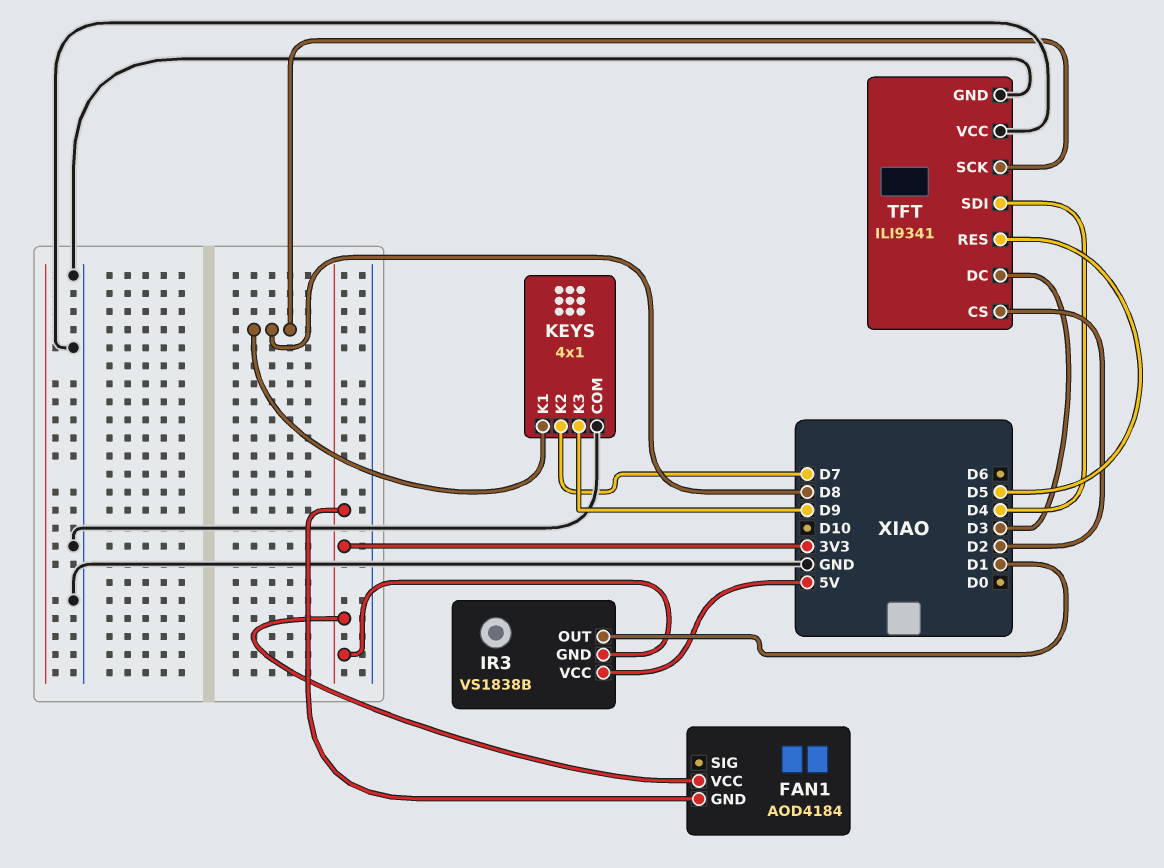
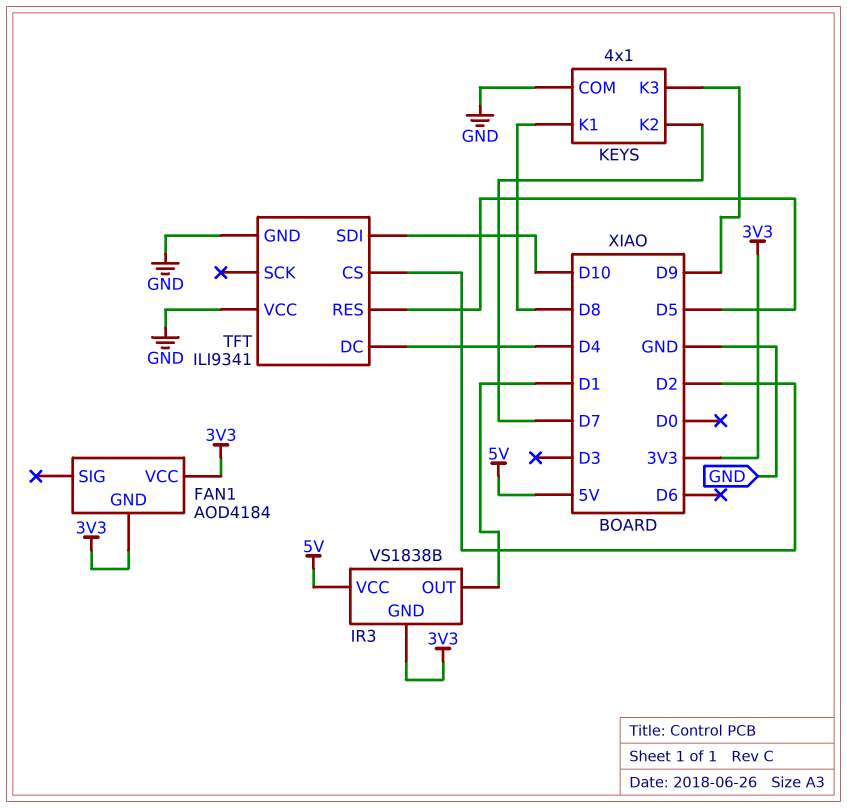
TFT pin DC: D3 -> D4
TFT pin SCK: D8 -> none
TFT pin SDI: D4 -> D10

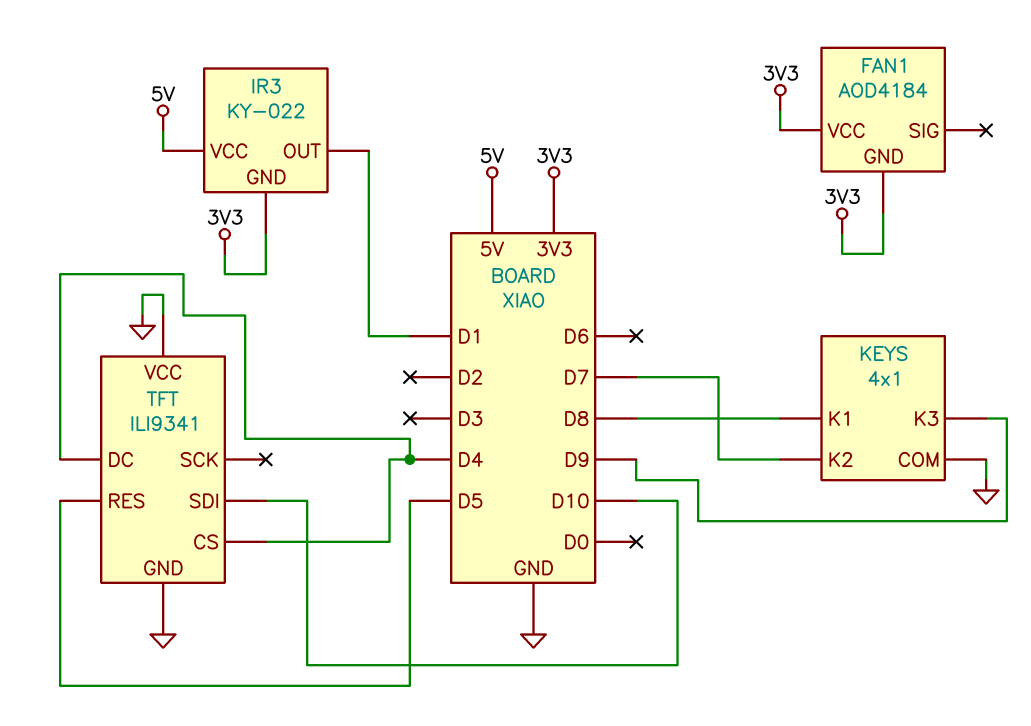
IR3: VS1838B -> KY-022
TFT pin CS: D2 -> D4

